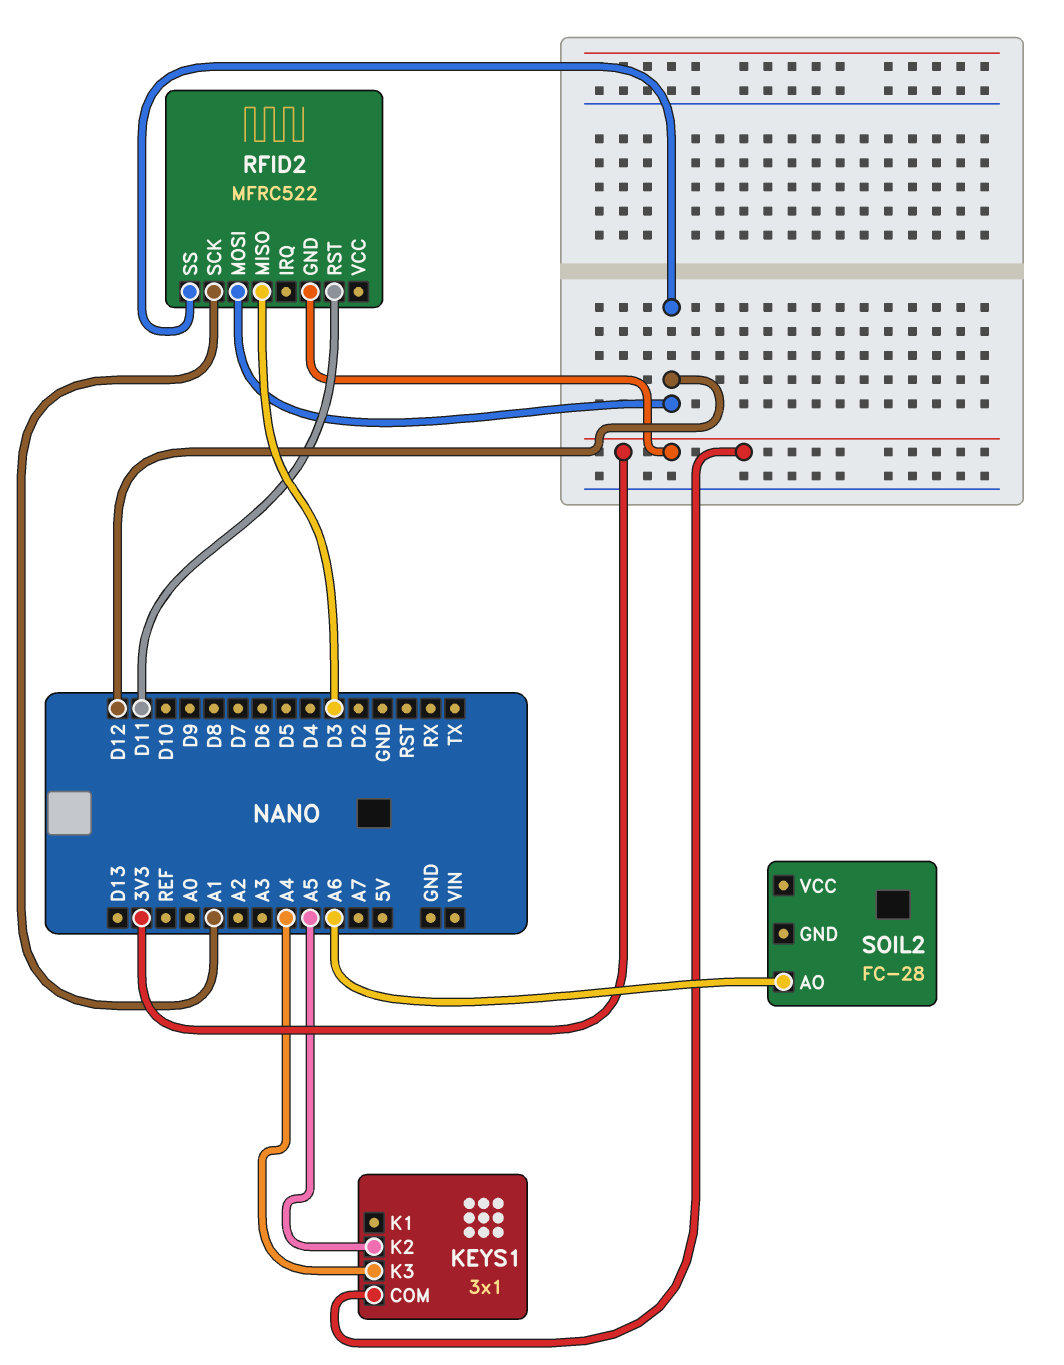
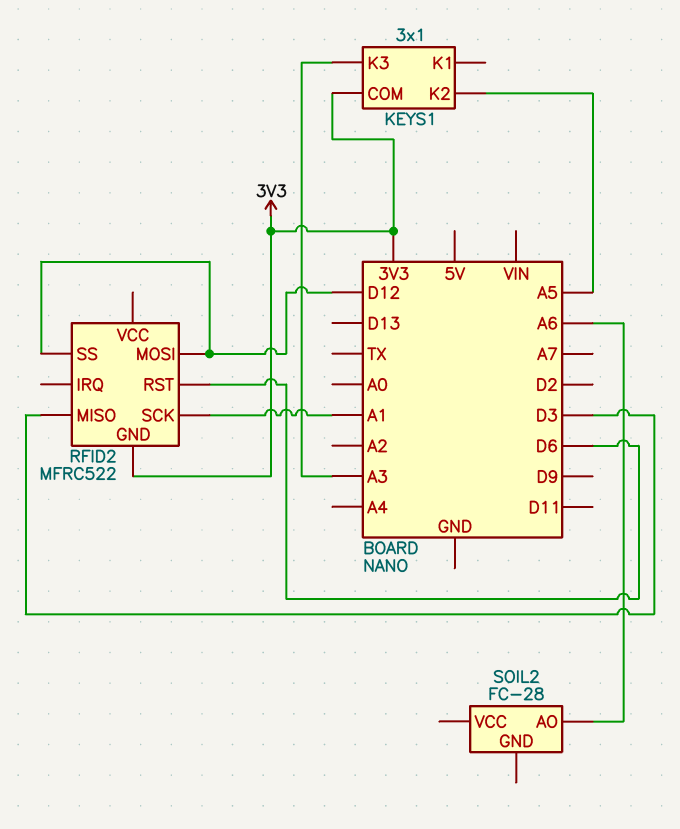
KEYS1 pin K3: A4 -> A3
RFID2 pin RST: D11 -> D6

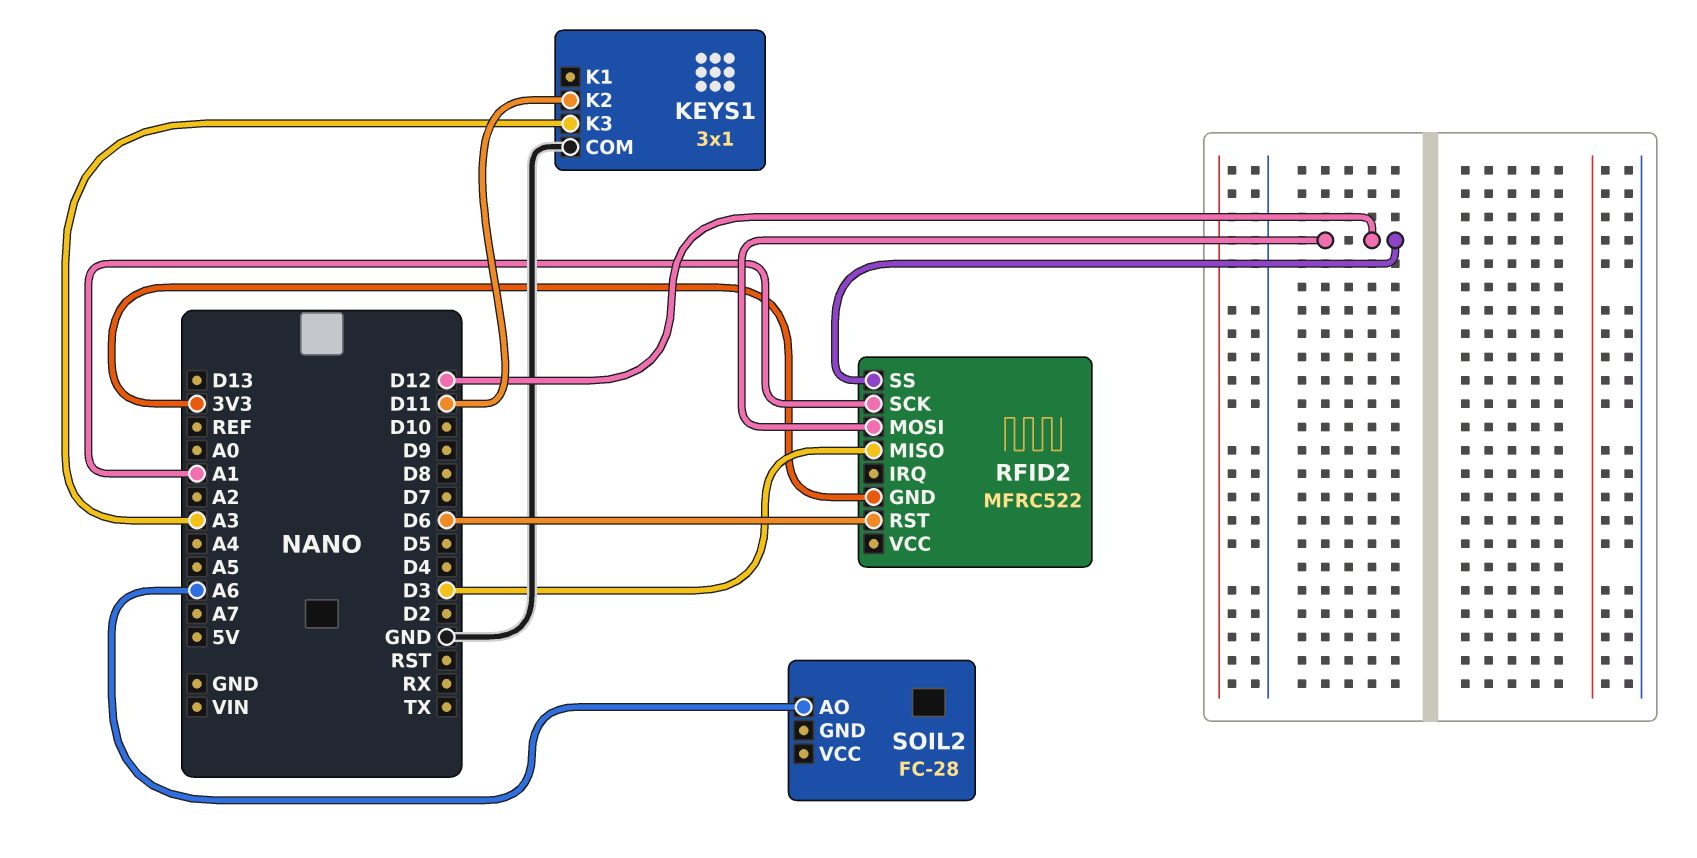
KEYS1 pin COM: 3V3 -> GND
KEYS1 pin K2: A5 -> D11

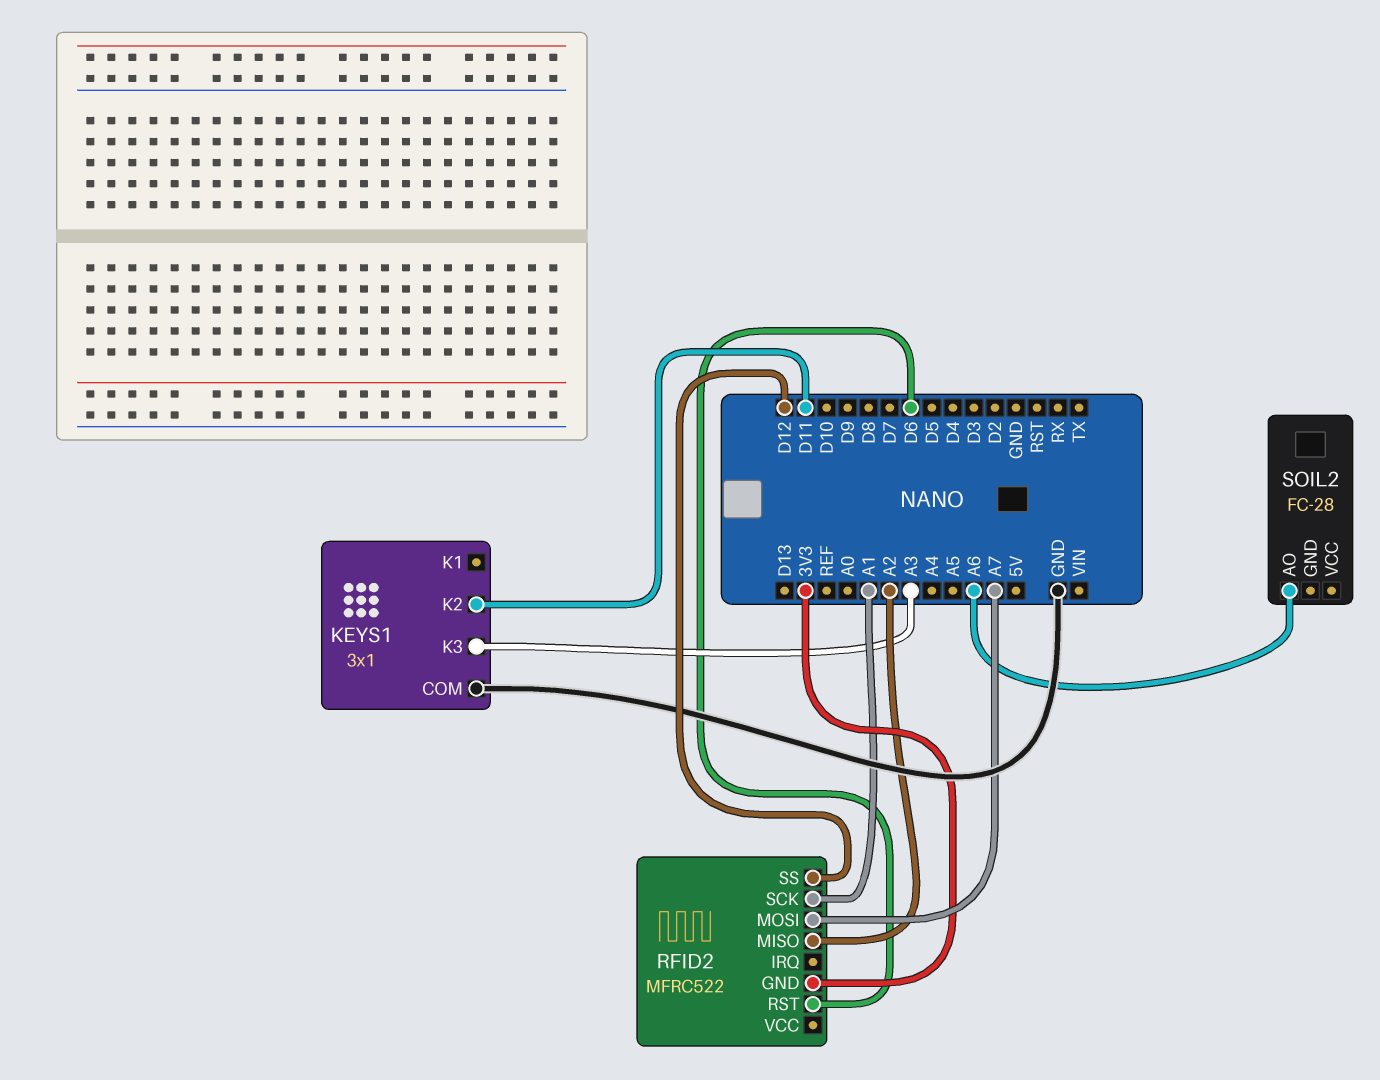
RFID2 pin MISO: D3 -> A2
RFID2 pin MOSI: D12 -> A7

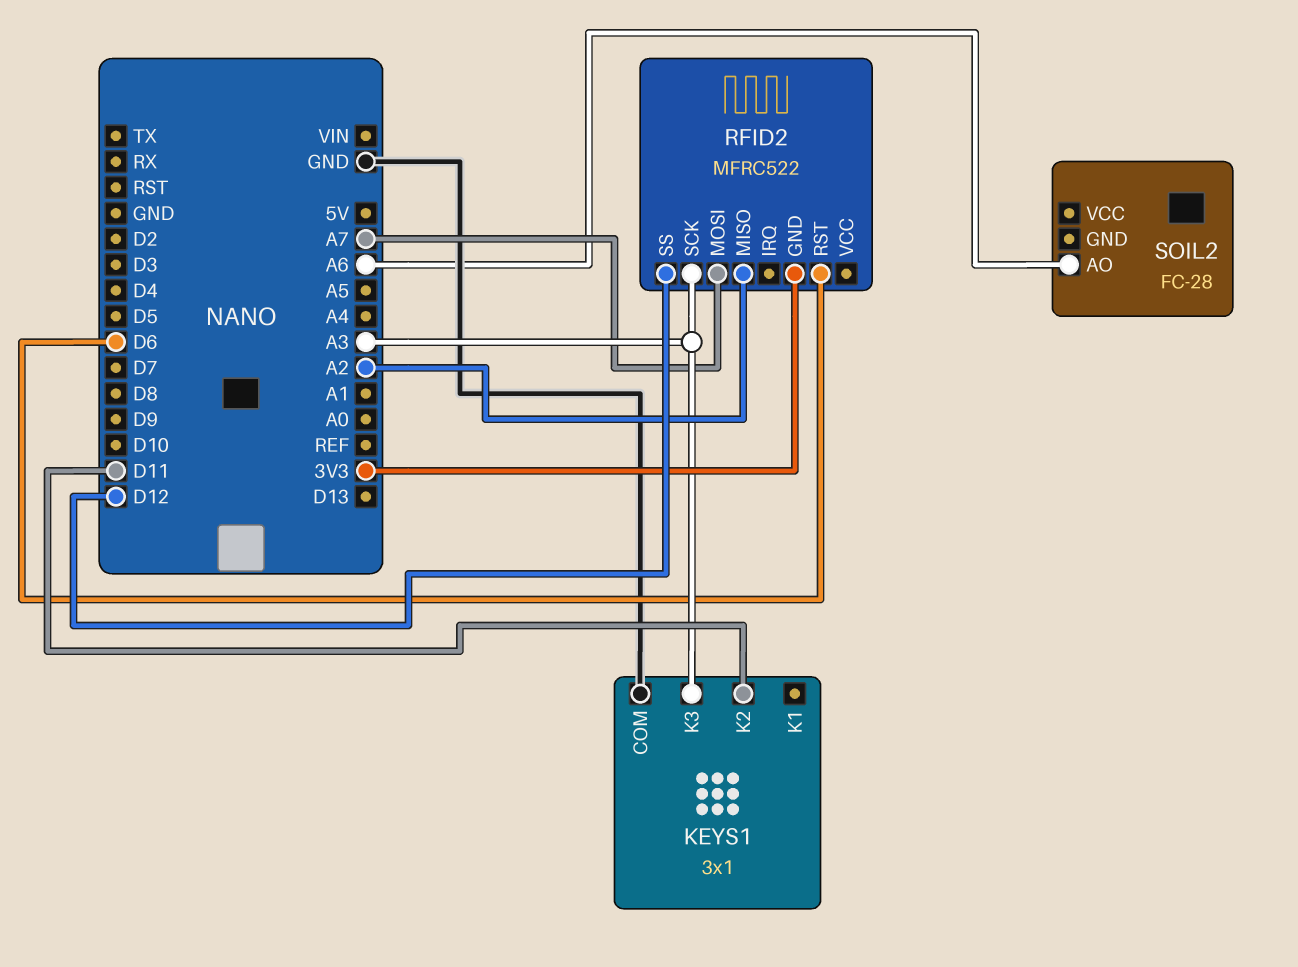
RFID2 pin SCK: A1 -> A3

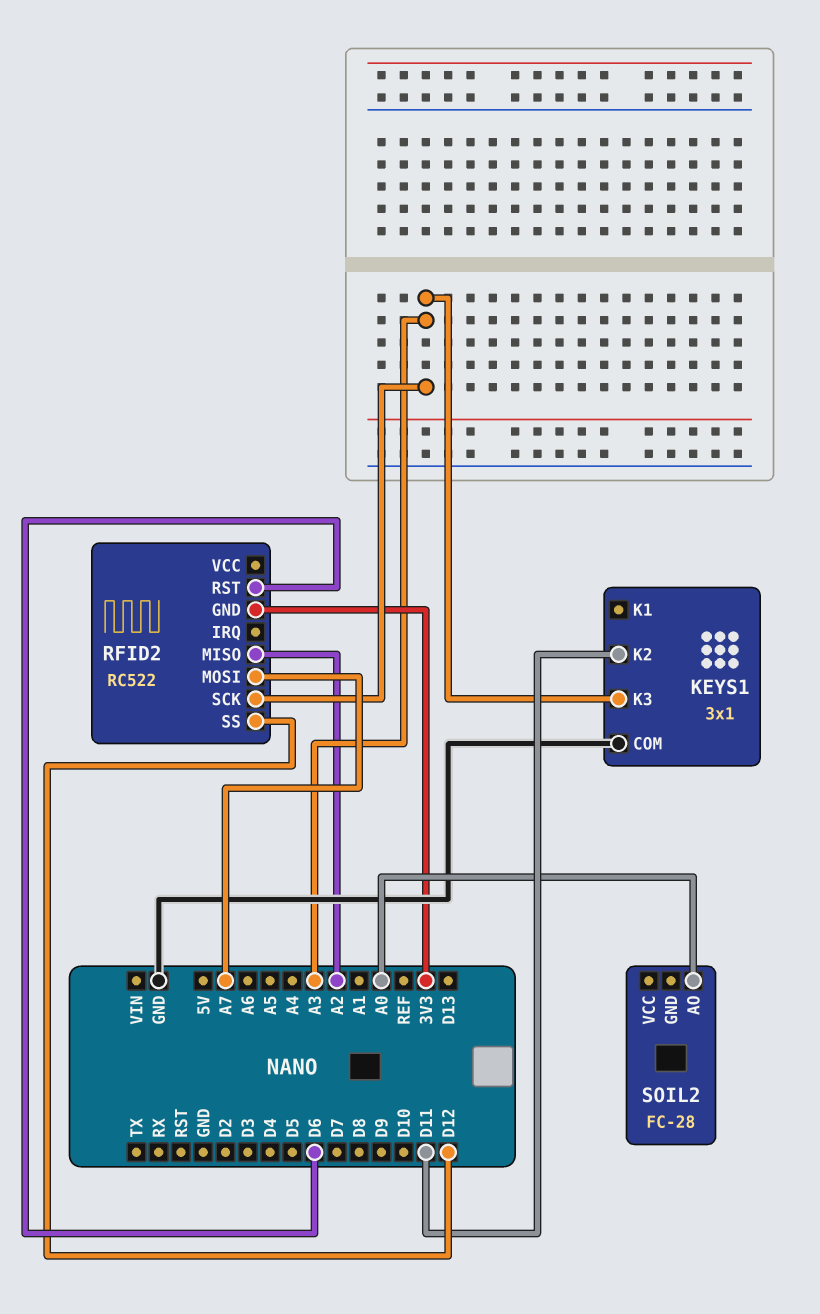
RFID2: MFRC522 -> RC522
SOIL2 pin AO: A6 -> A0

